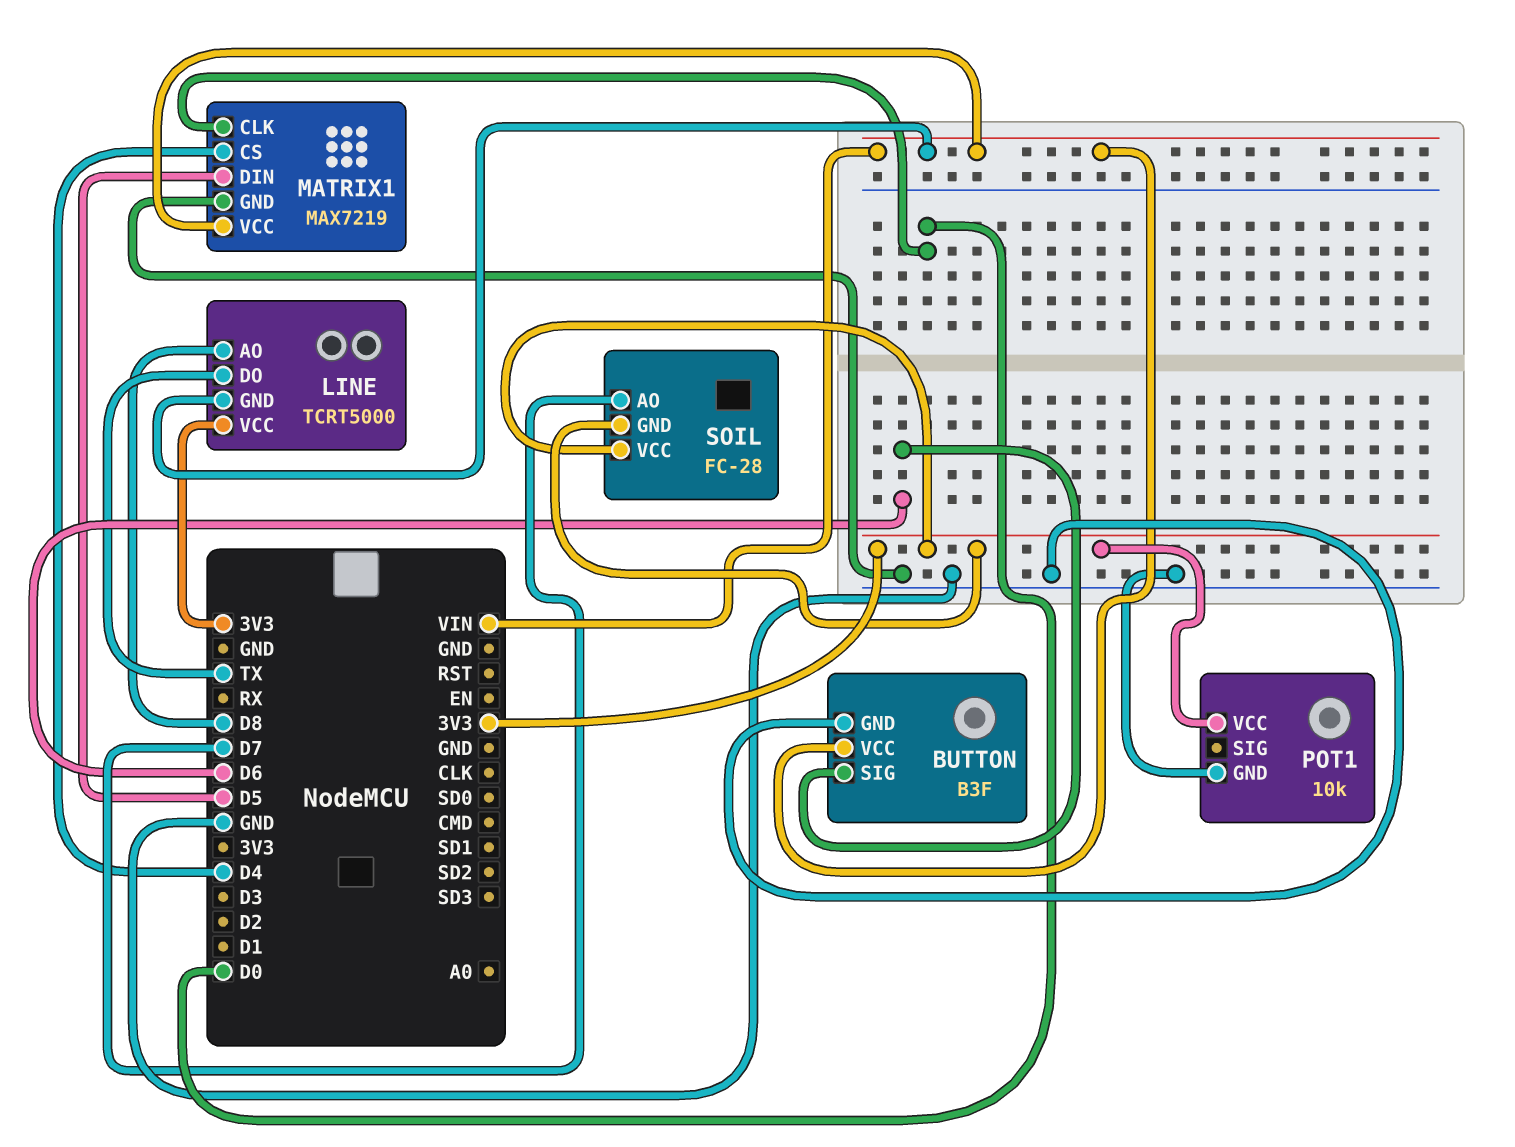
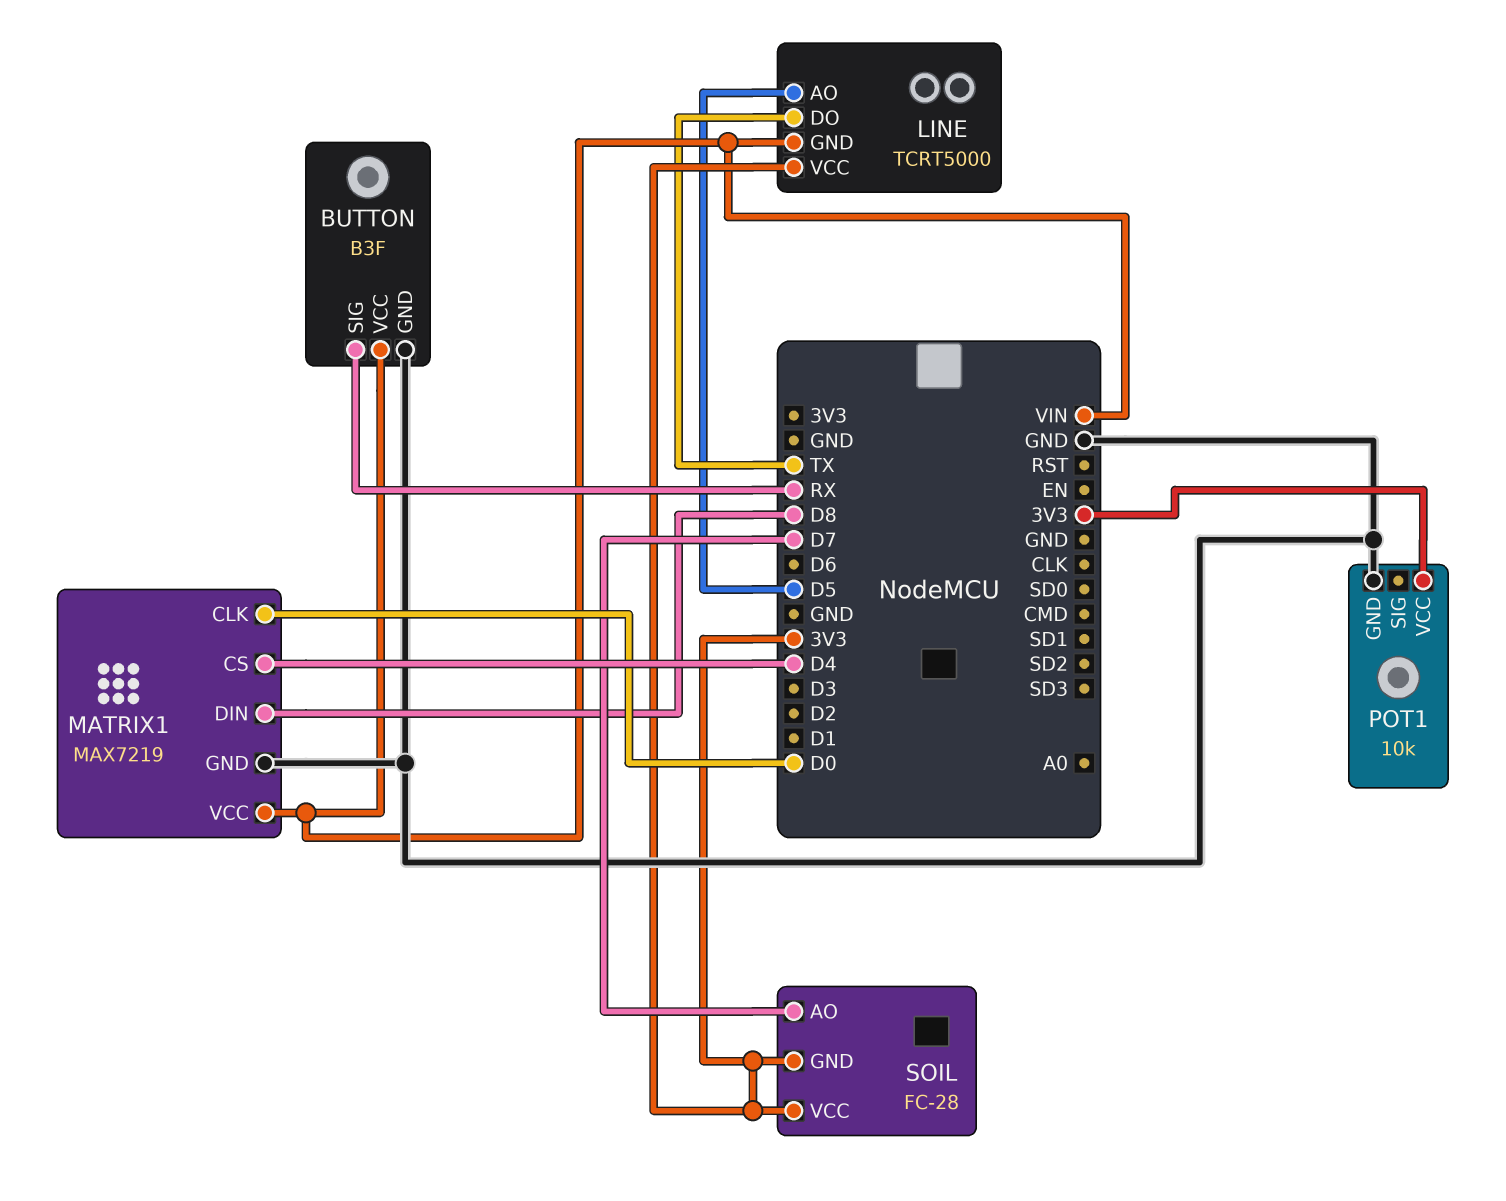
BUTTON pin SIG: D6 -> RX
LINE pin AO: D8 -> D5
MATRIX1 pin DIN: D5 -> D8

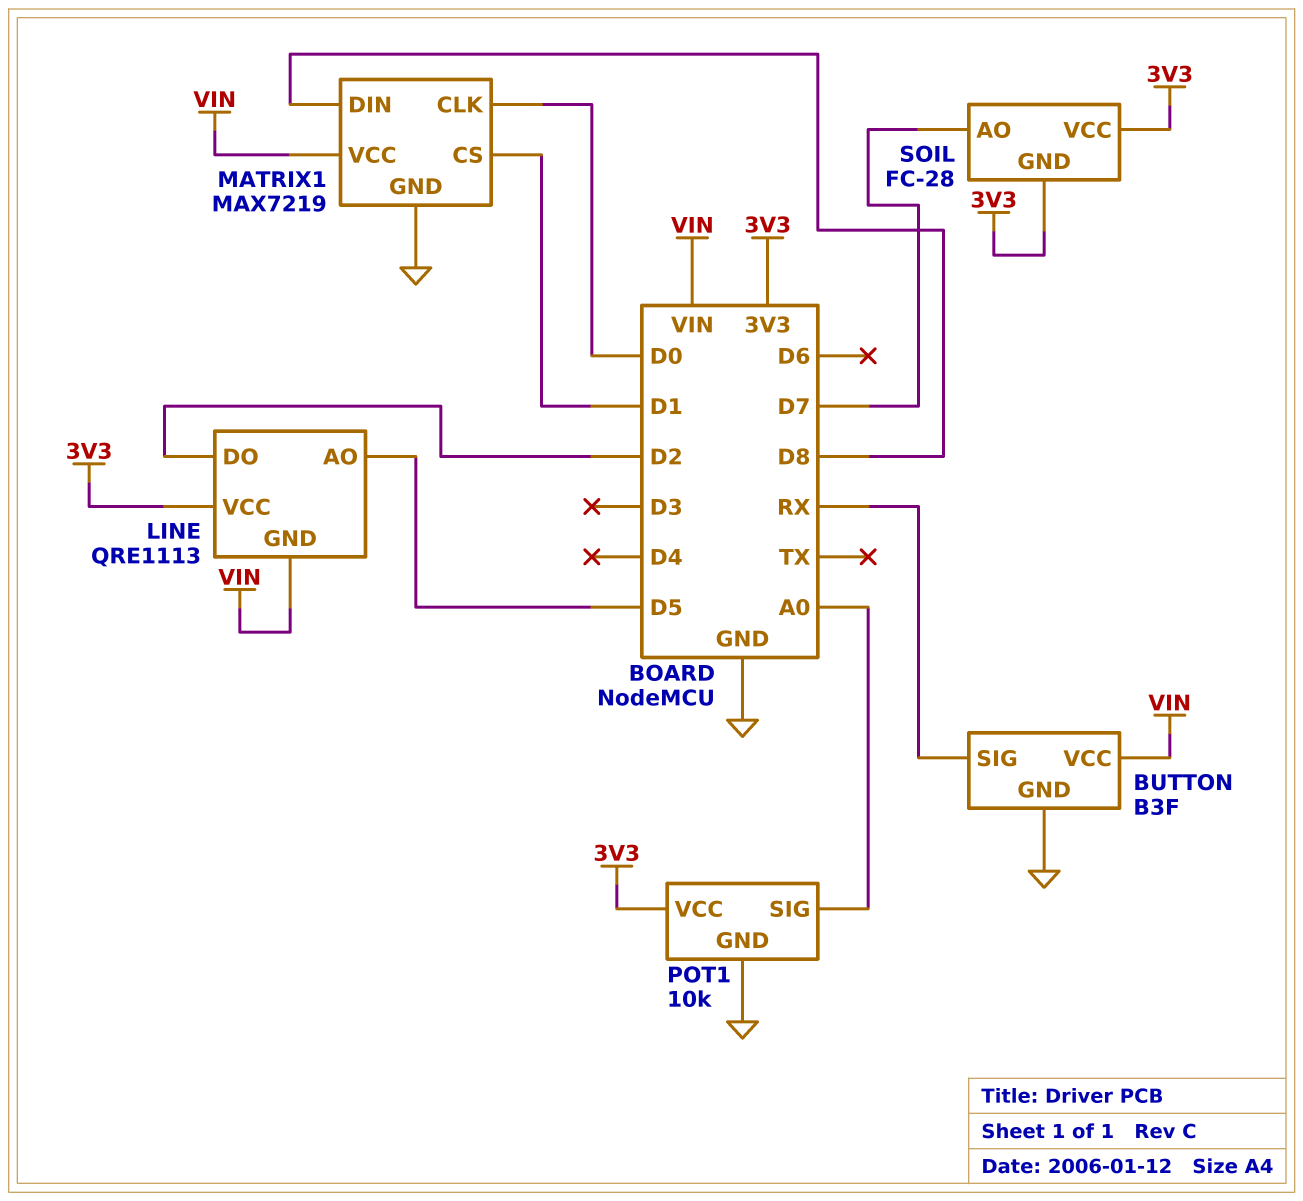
LINE: TCRT5000 -> QRE1113
LINE pin DO: TX -> D2
MATRIX1 pin CS: D4 -> D1
POT1 pin SIG: none -> A0

